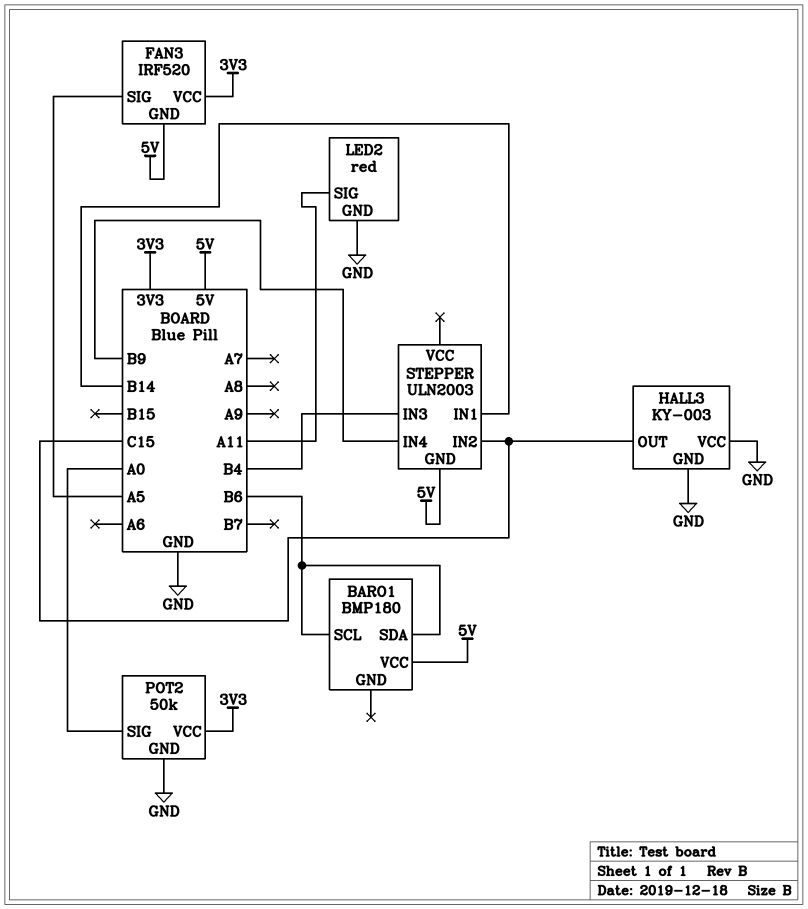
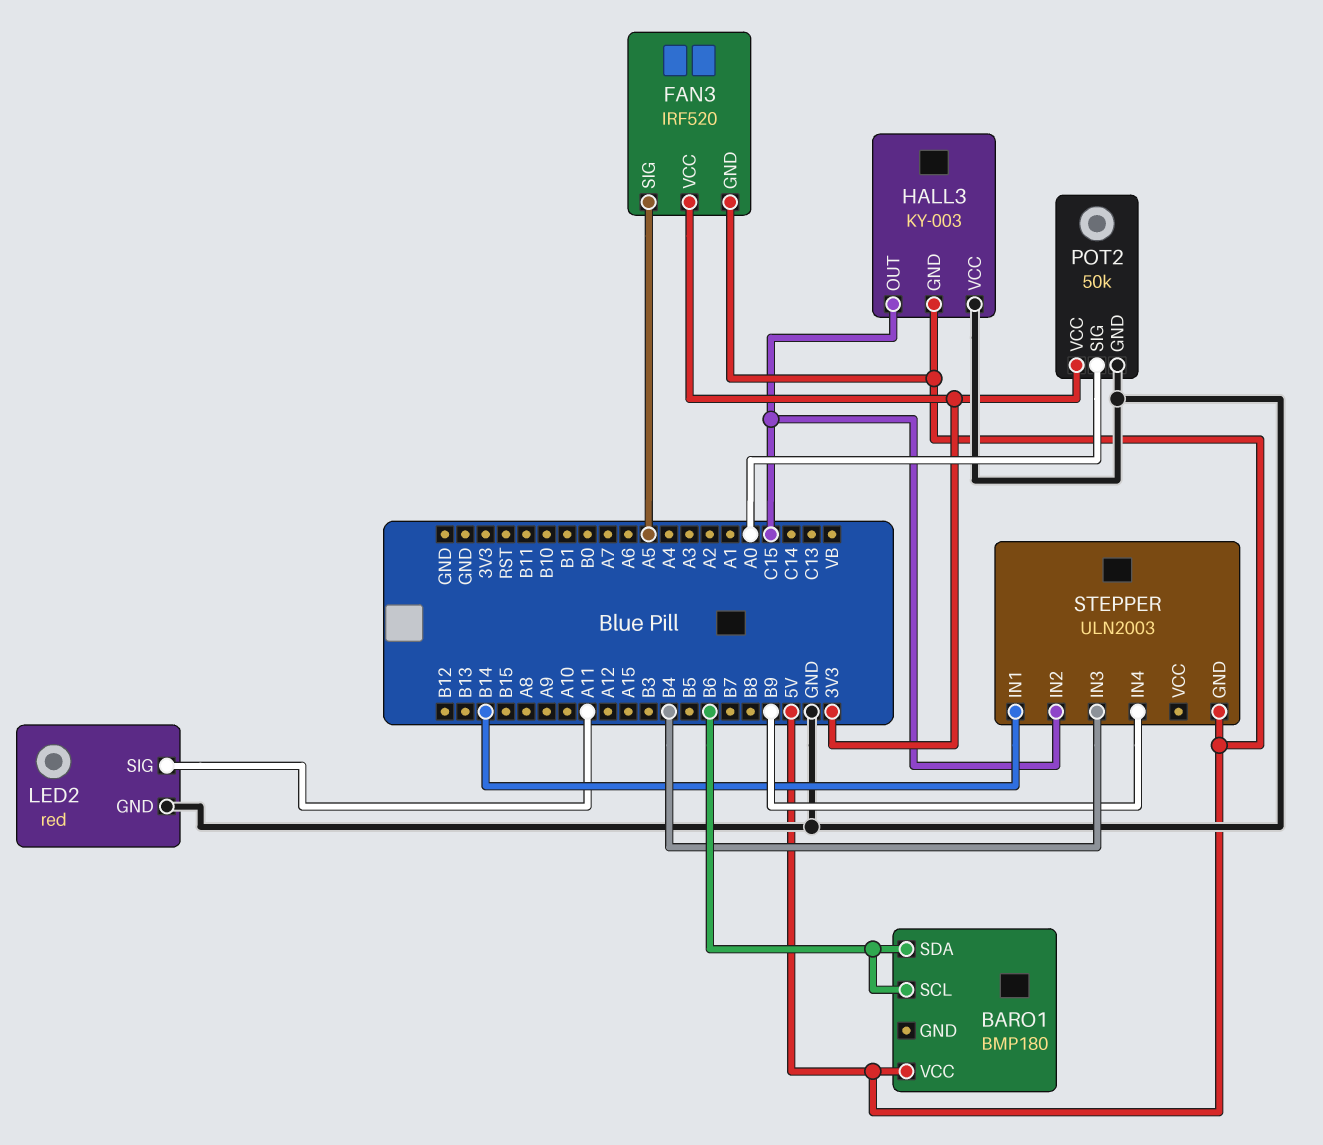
HALL3 pin GND: GND -> 5V

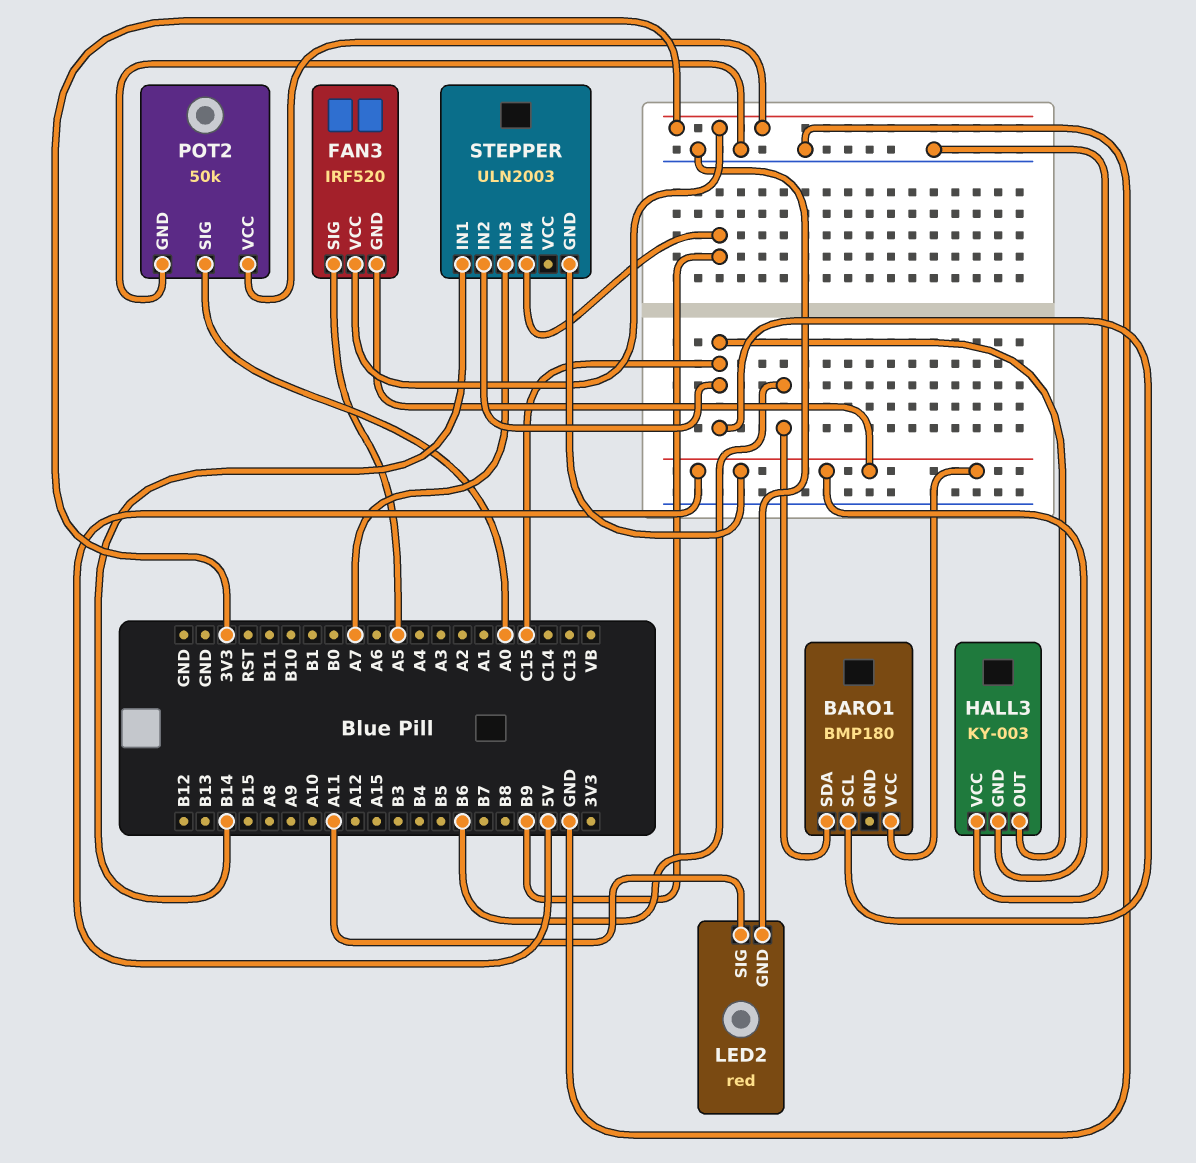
BARO1 pin SCL: B6 -> C15
STEPPER pin IN3: B4 -> A7

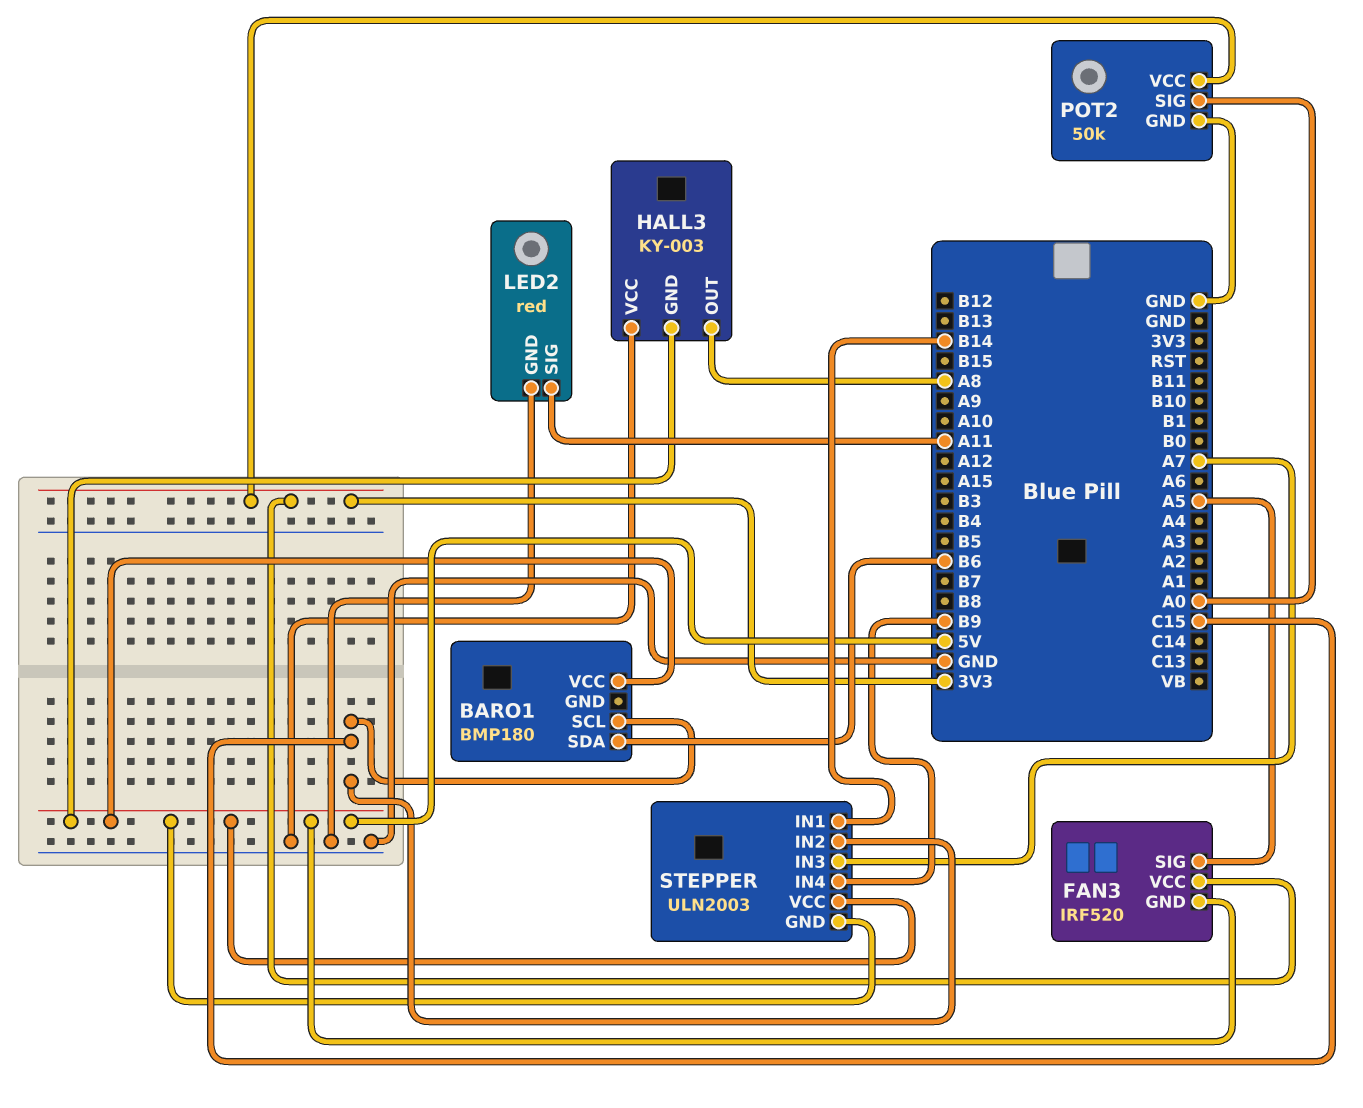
HALL3 pin OUT: C15 -> A8
STEPPER pin VCC: none -> 5V

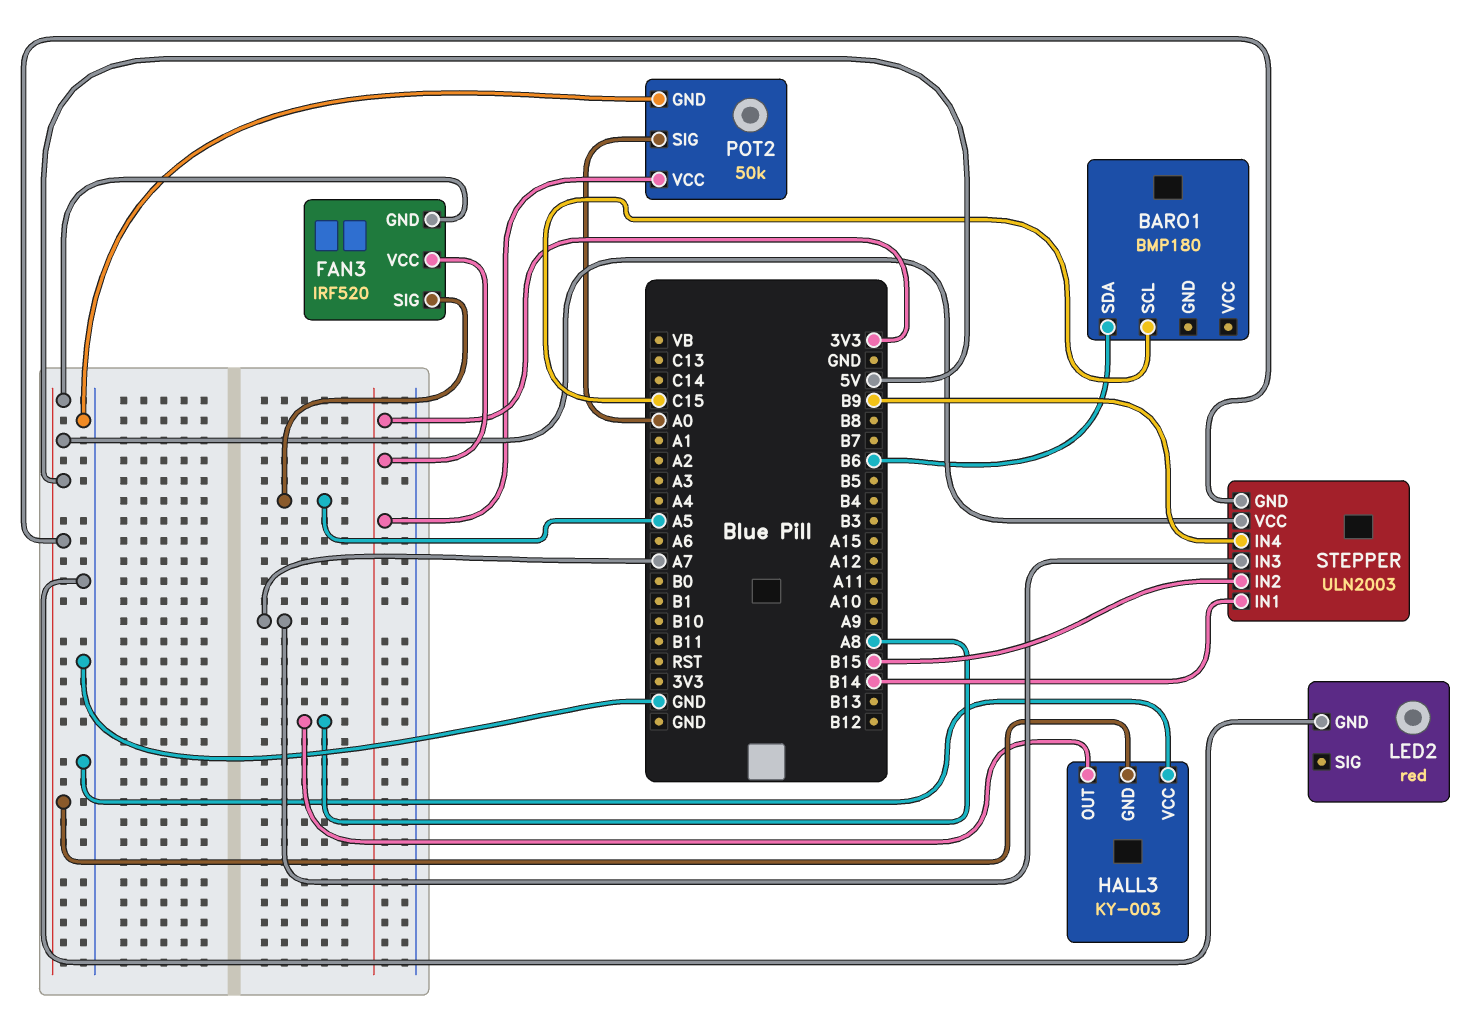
BARO1 pin VCC: 5V -> none
LED2 pin SIG: A11 -> none
STEPPER pin IN2: C15 -> B15

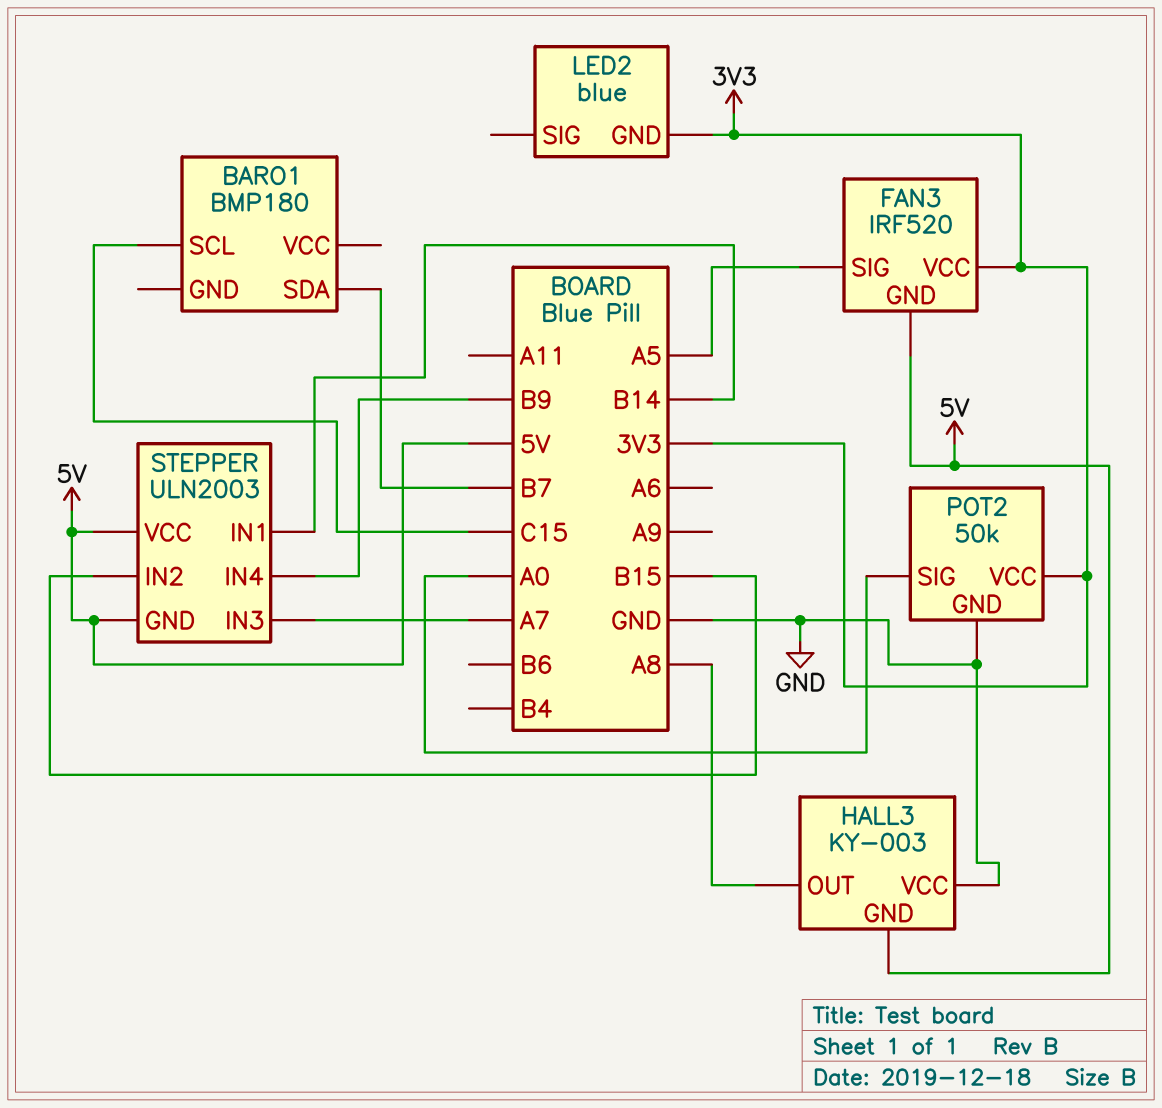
BARO1 pin SDA: B6 -> B7
LED2: red -> blue
LED2 pin GND: GND -> 3V3

